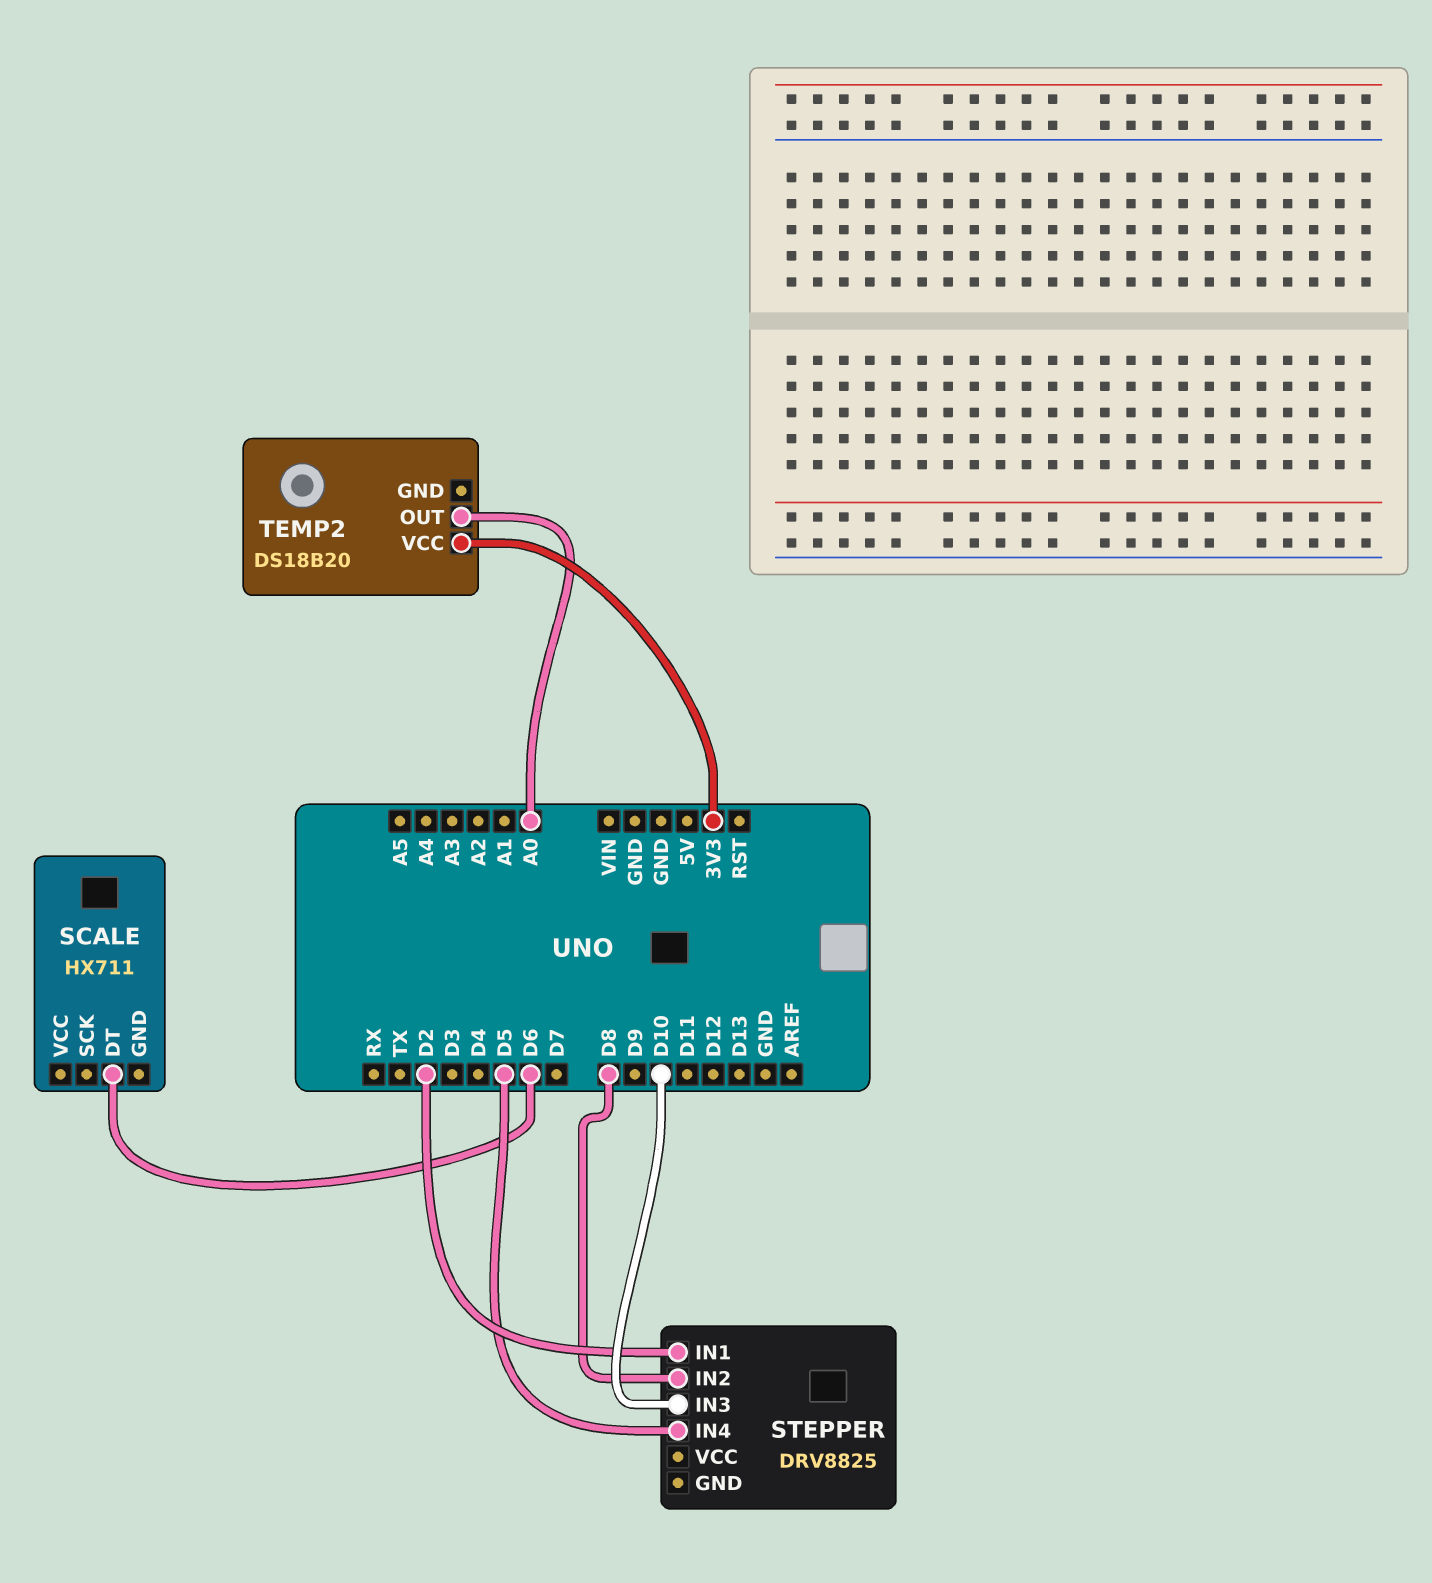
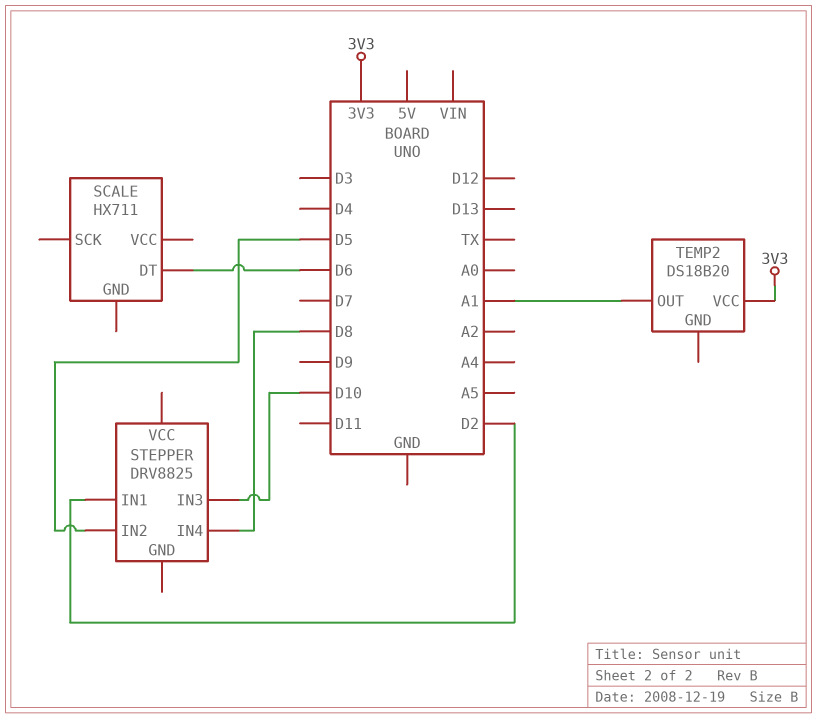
STEPPER pin IN2: D8 -> D5
STEPPER pin IN4: D5 -> D8
TEMP2 pin OUT: A0 -> A1

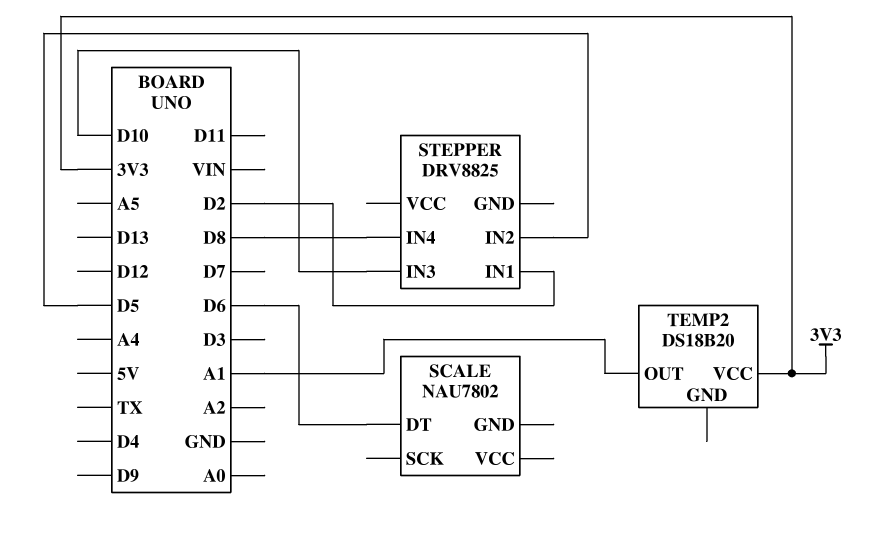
SCALE: HX711 -> NAU7802

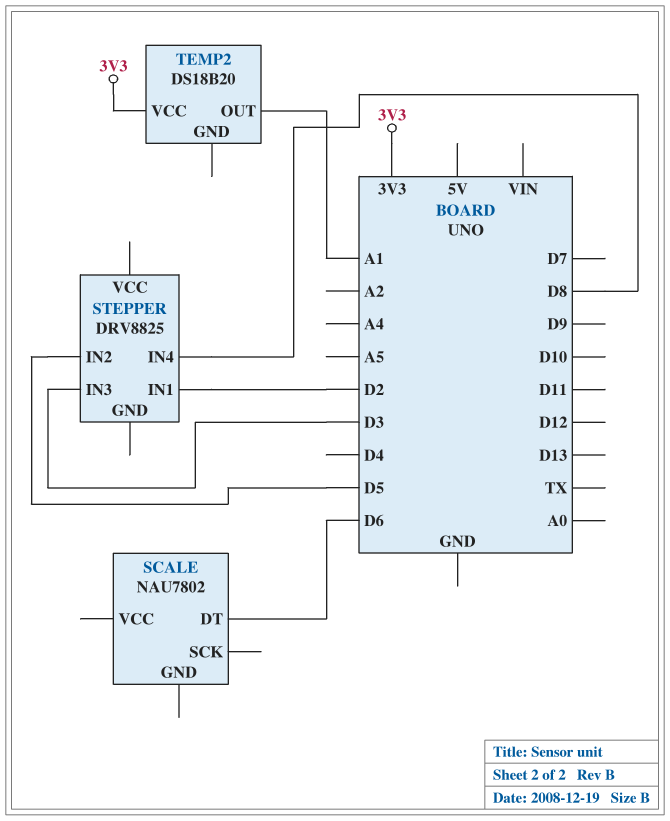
STEPPER pin IN3: D10 -> D3

